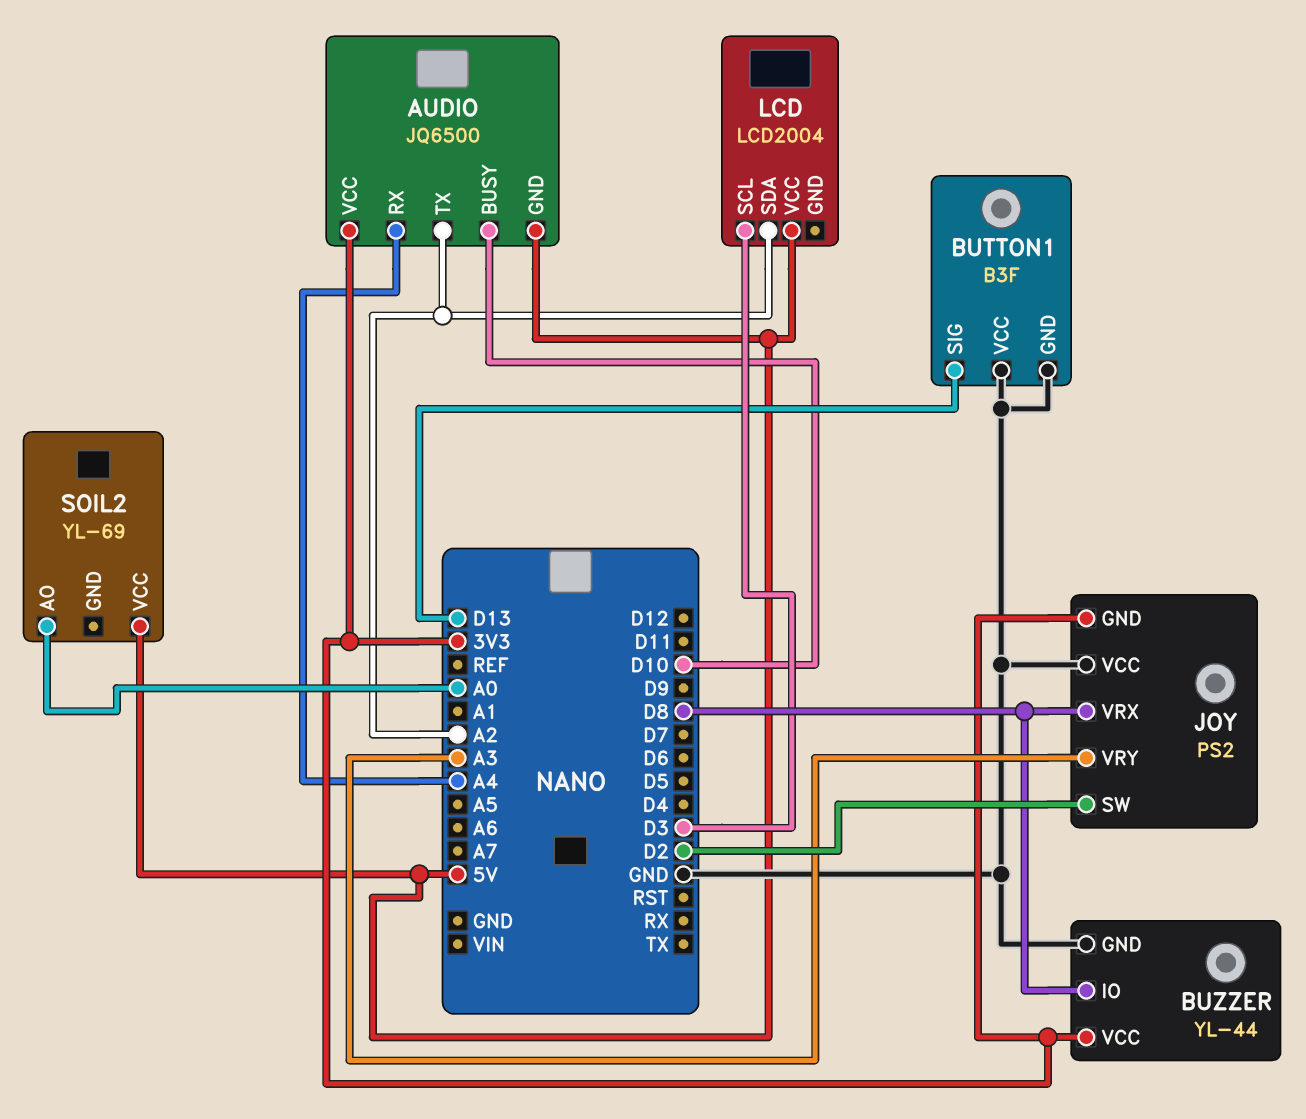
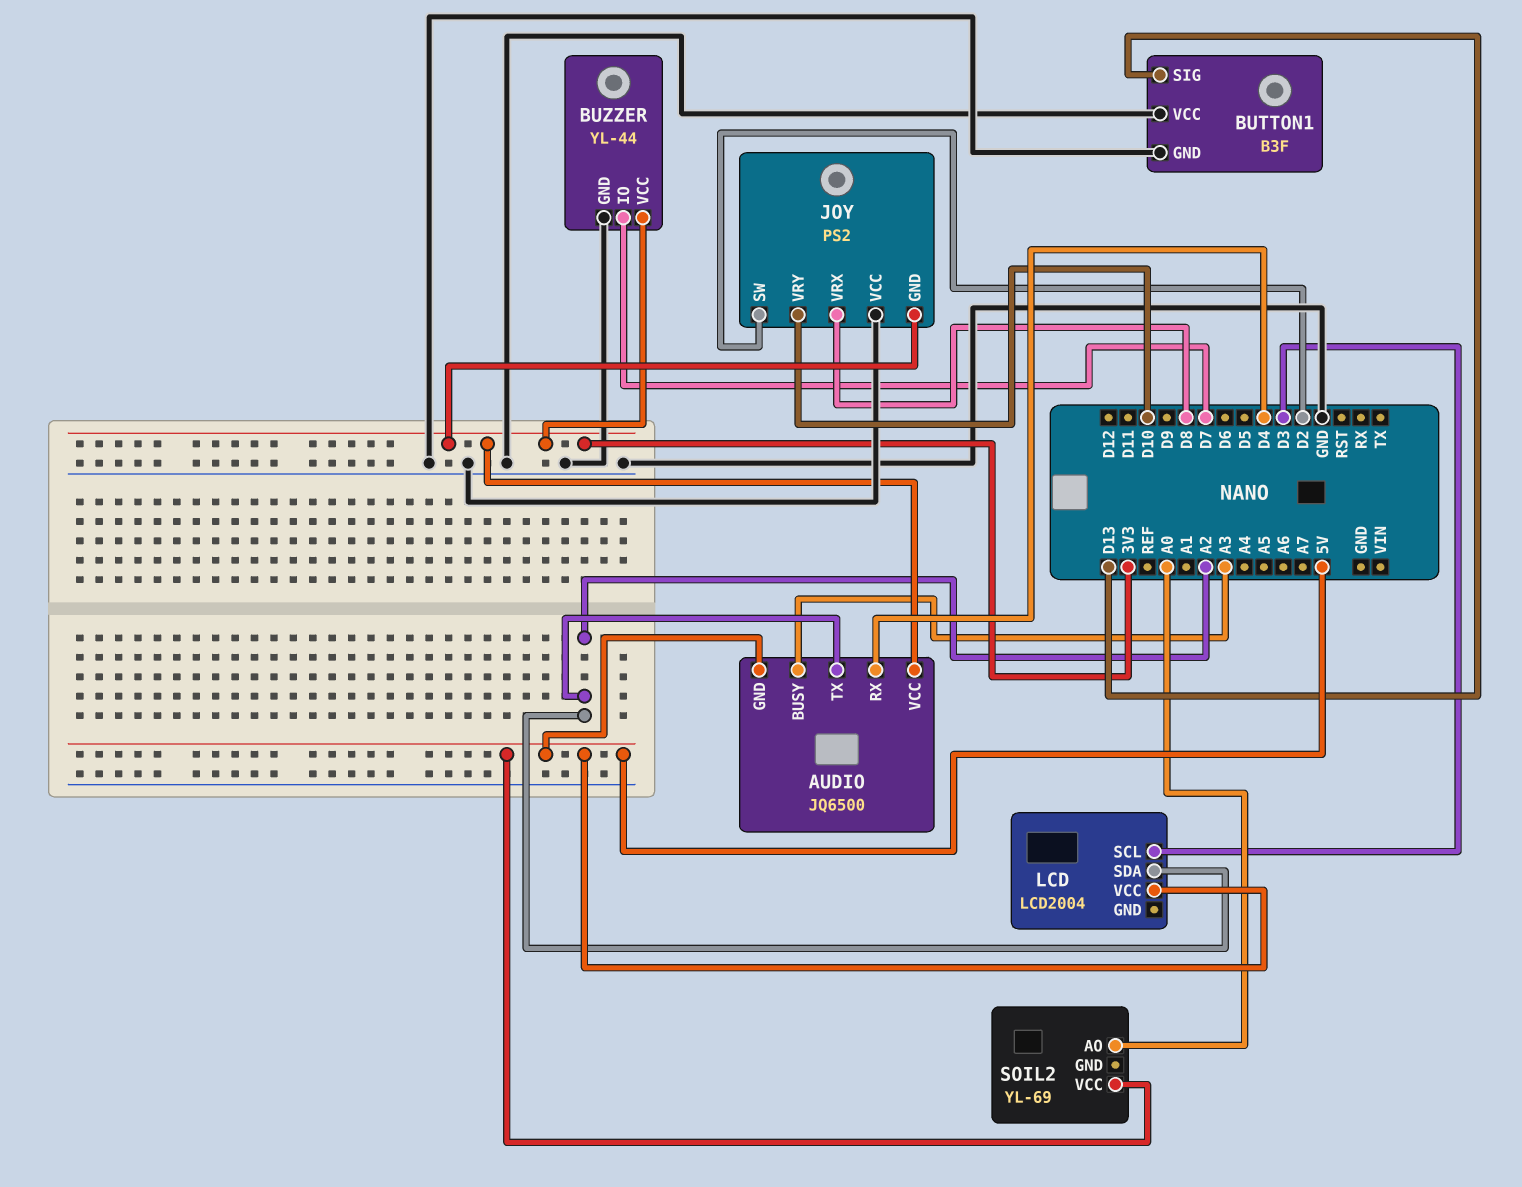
AUDIO pin BUSY: D10 -> A3
AUDIO pin RX: A4 -> D4
BUZZER pin IO: D8 -> D7
JOY pin VRY: A3 -> D10

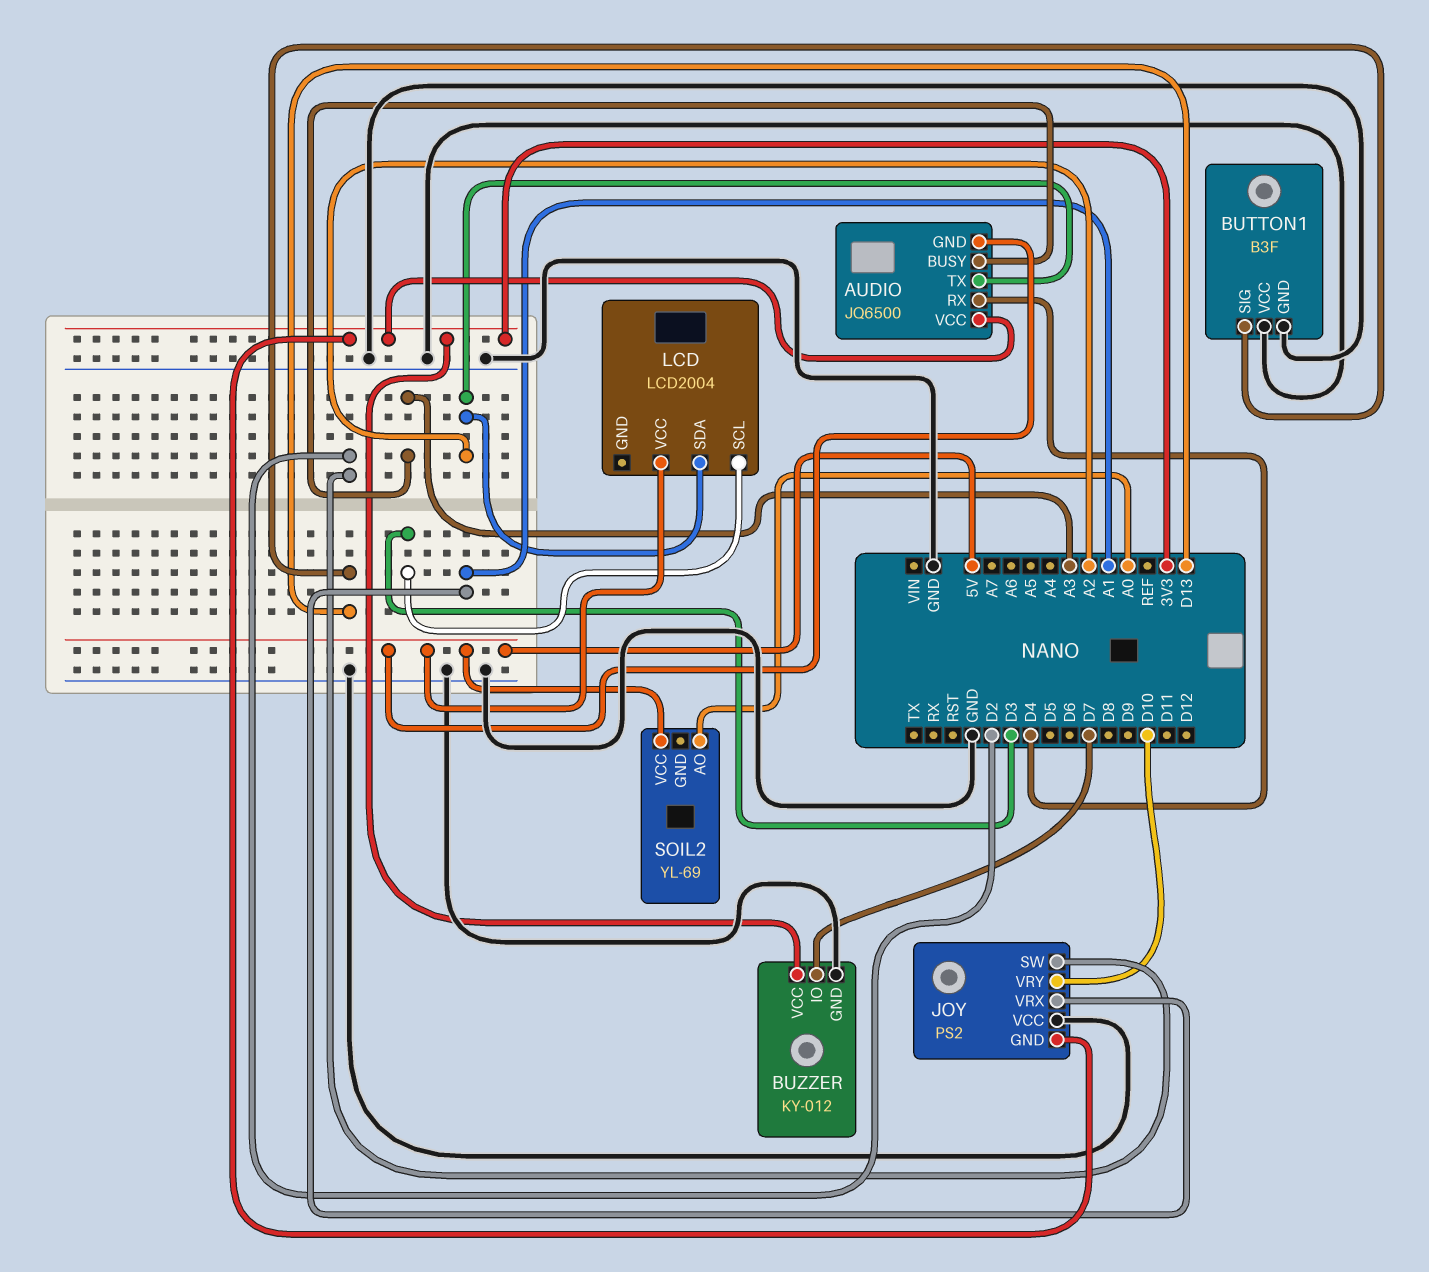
BUZZER: YL-44 -> KY-012
JOY pin VRX: D8 -> A1

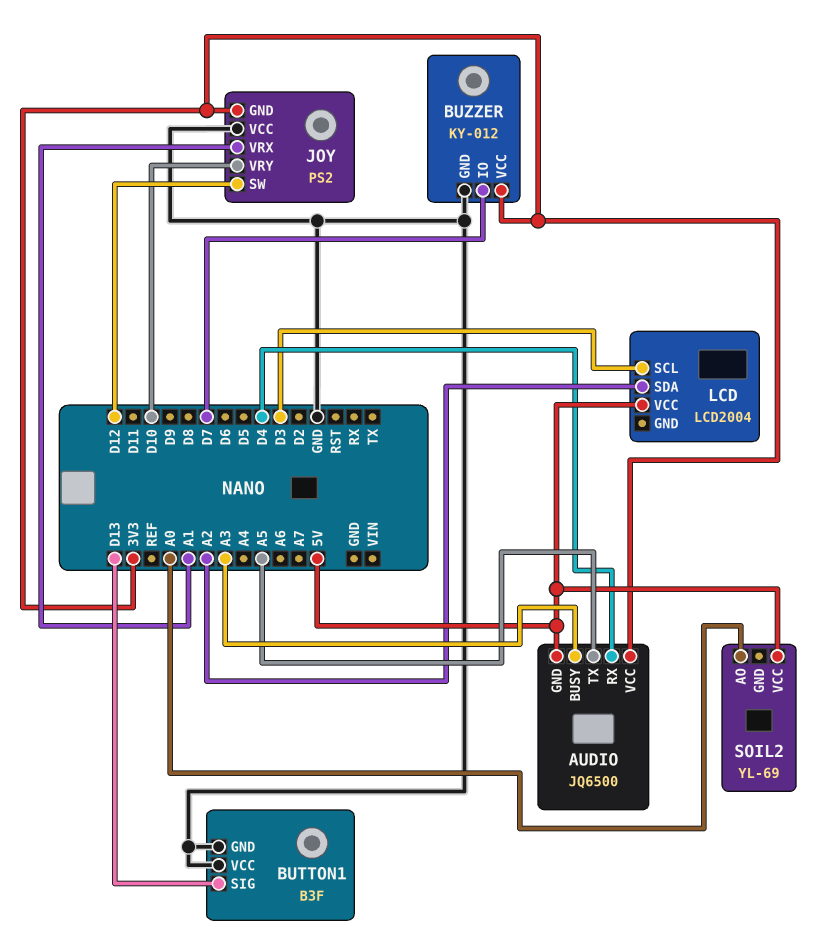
AUDIO pin TX: A2 -> A5
JOY pin SW: D2 -> D12

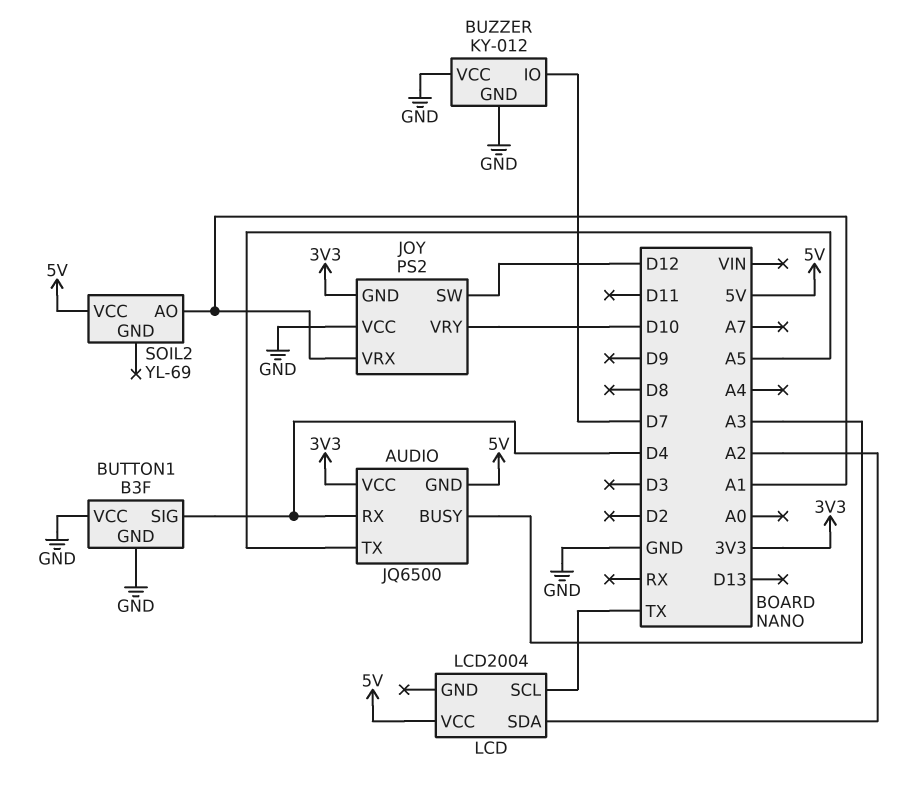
BUTTON1 pin SIG: D13 -> D4
BUZZER pin VCC: 3V3 -> GND
LCD pin SCL: D3 -> TX
SOIL2 pin AO: A0 -> A1

